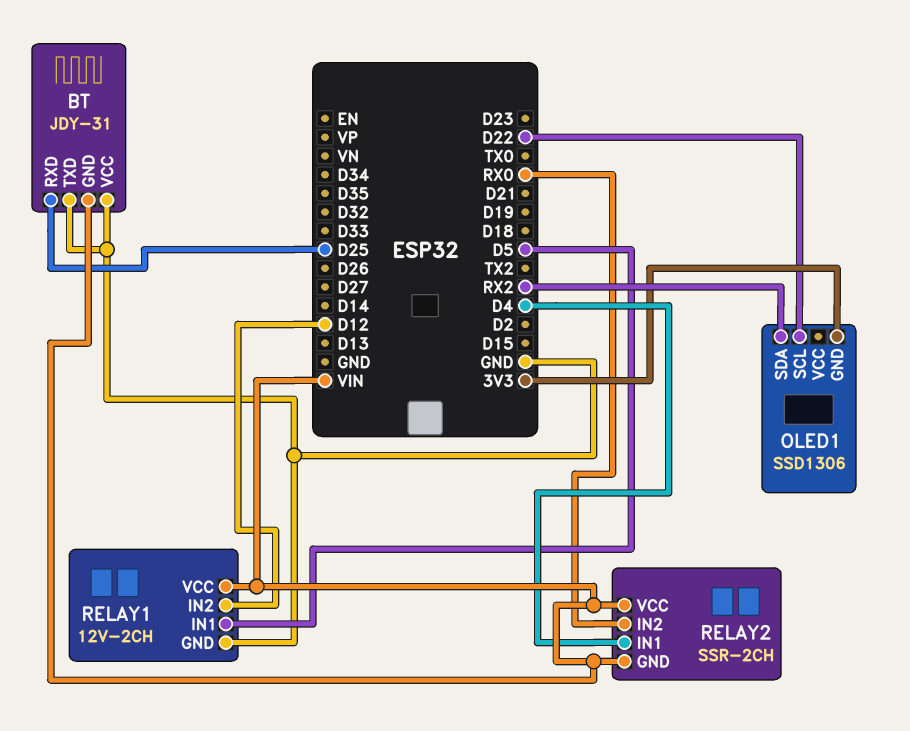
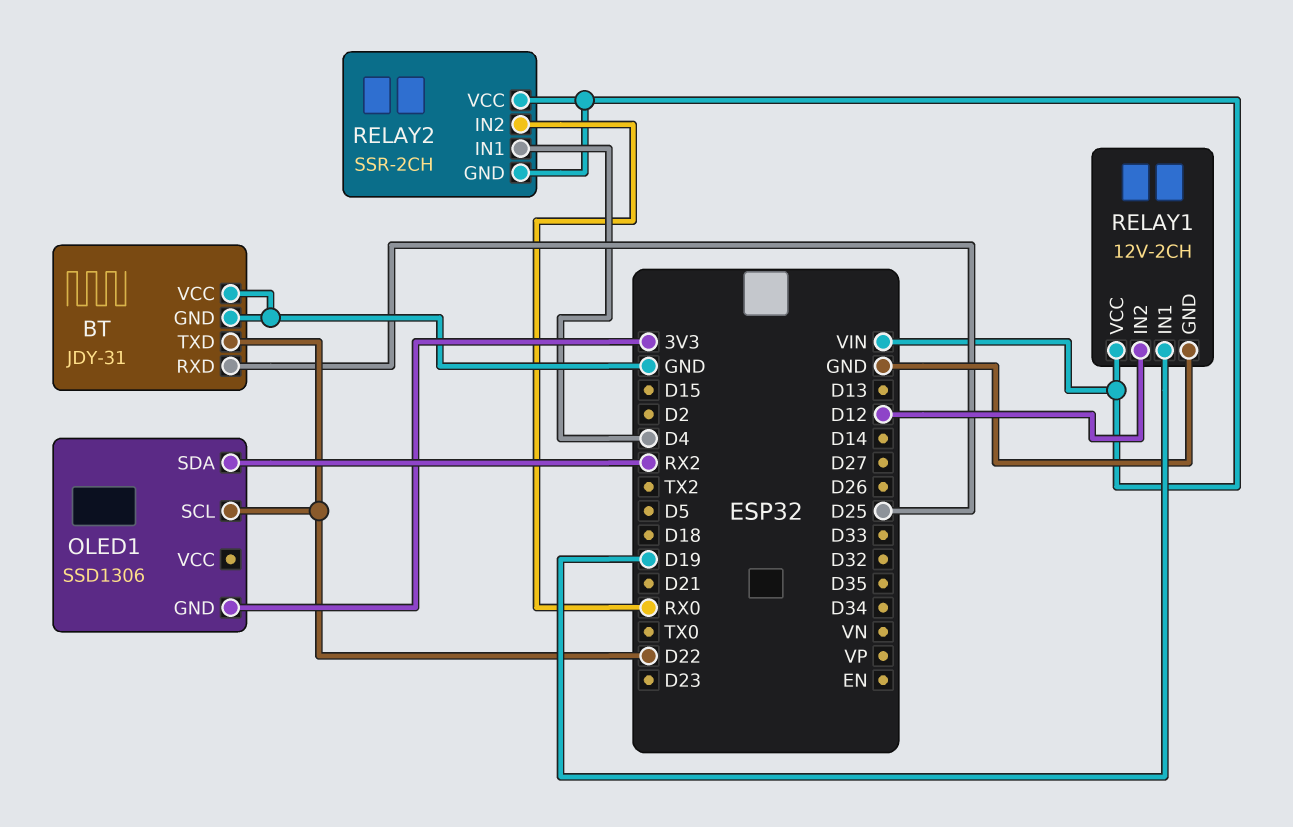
BT pin GND: VIN -> GND
BT pin TXD: GND -> D22
RELAY1 pin IN1: D5 -> D19

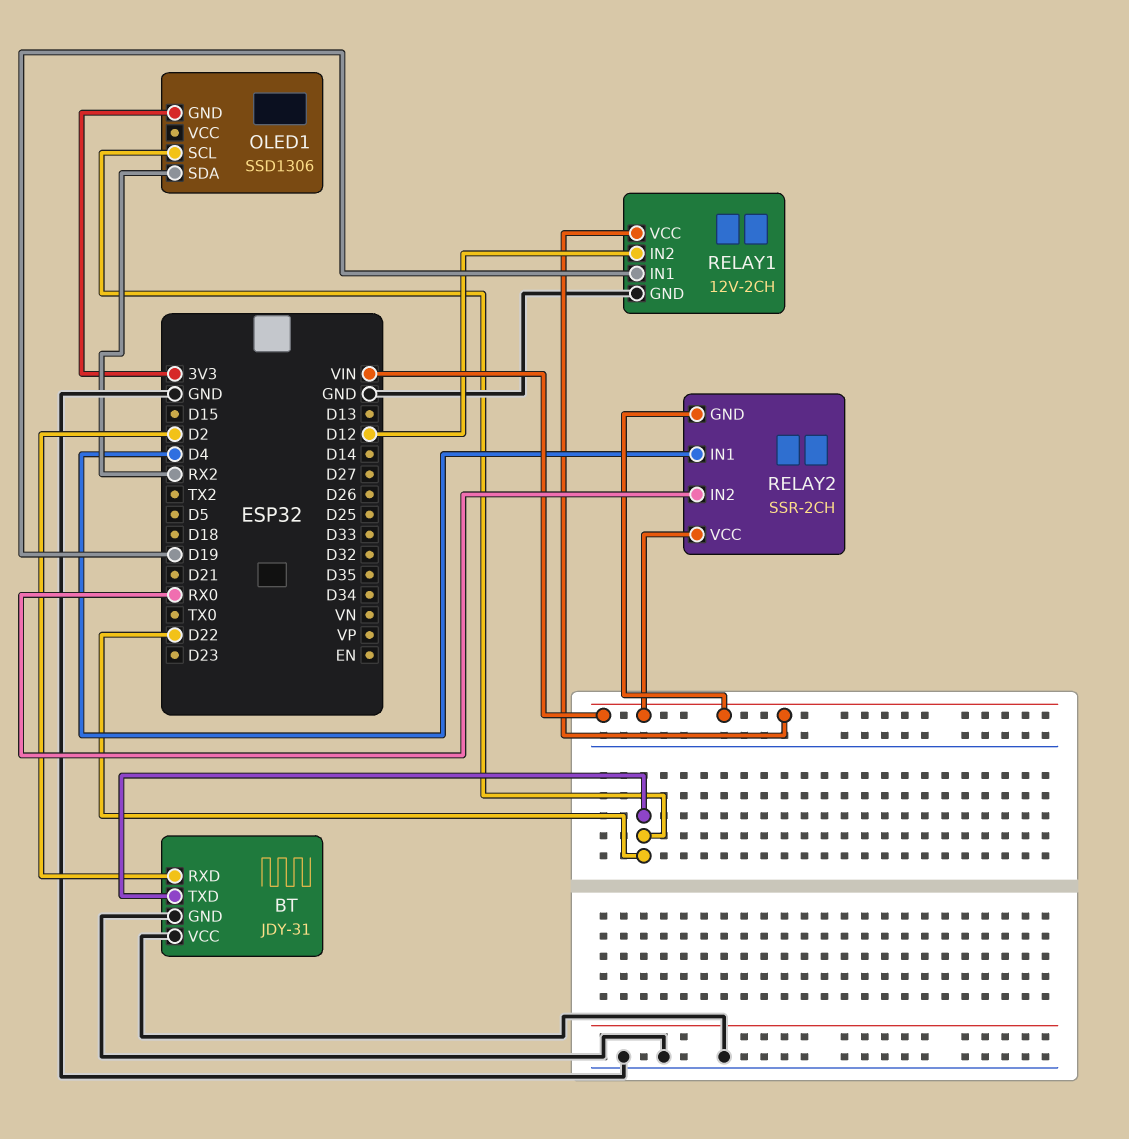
BT pin RXD: D25 -> D2

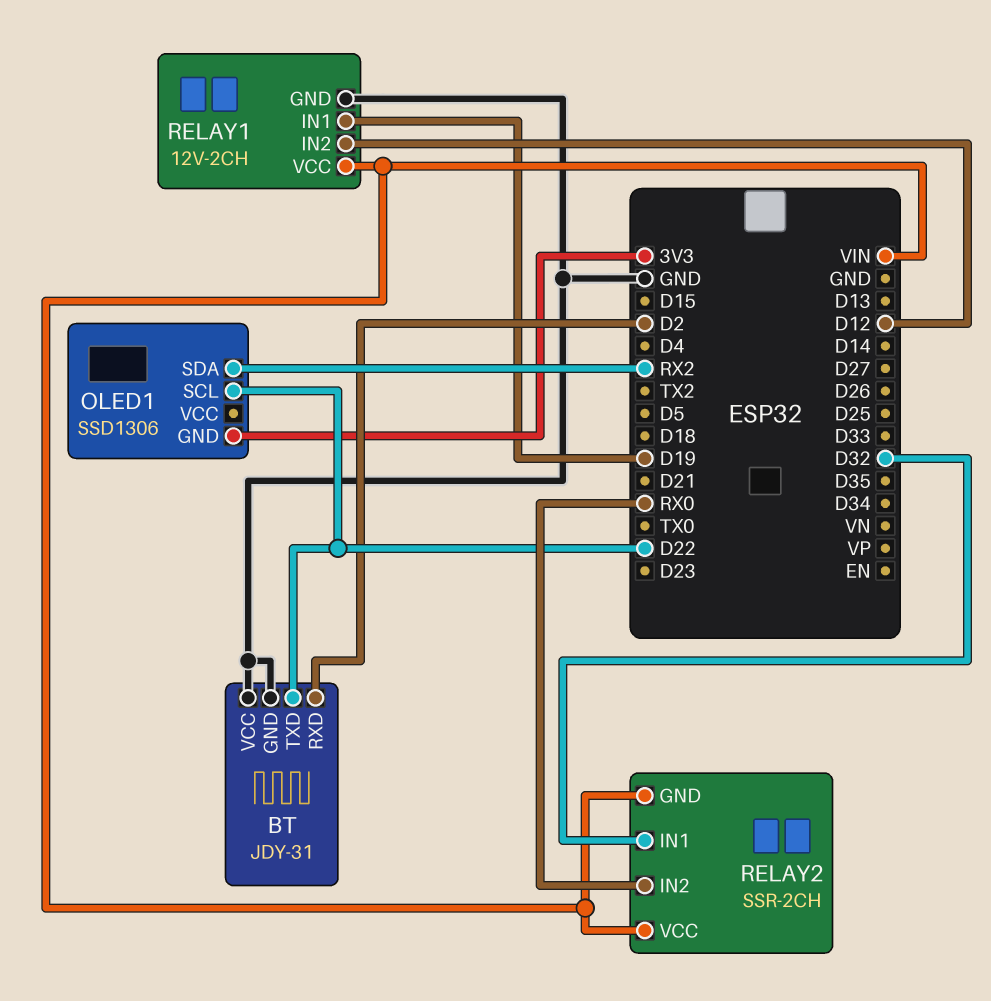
RELAY2 pin IN1: D4 -> D32

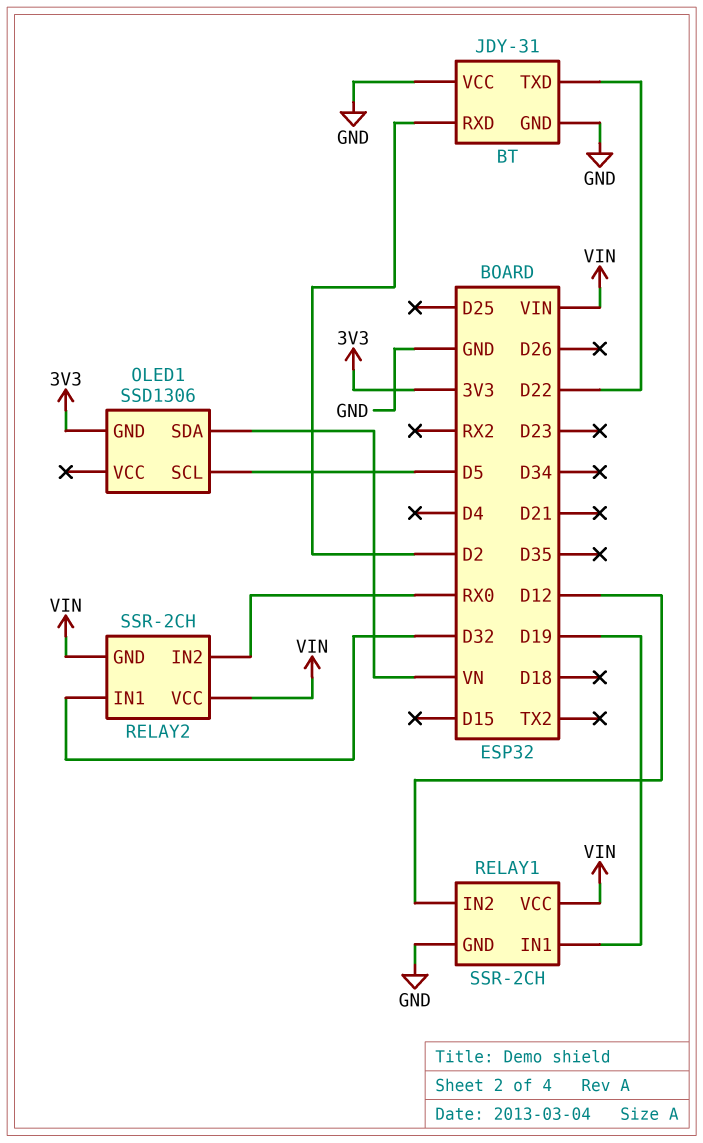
OLED1 pin SCL: D22 -> D5
OLED1 pin SDA: RX2 -> VN
RELAY1: 12V-2CH -> SSR-2CH

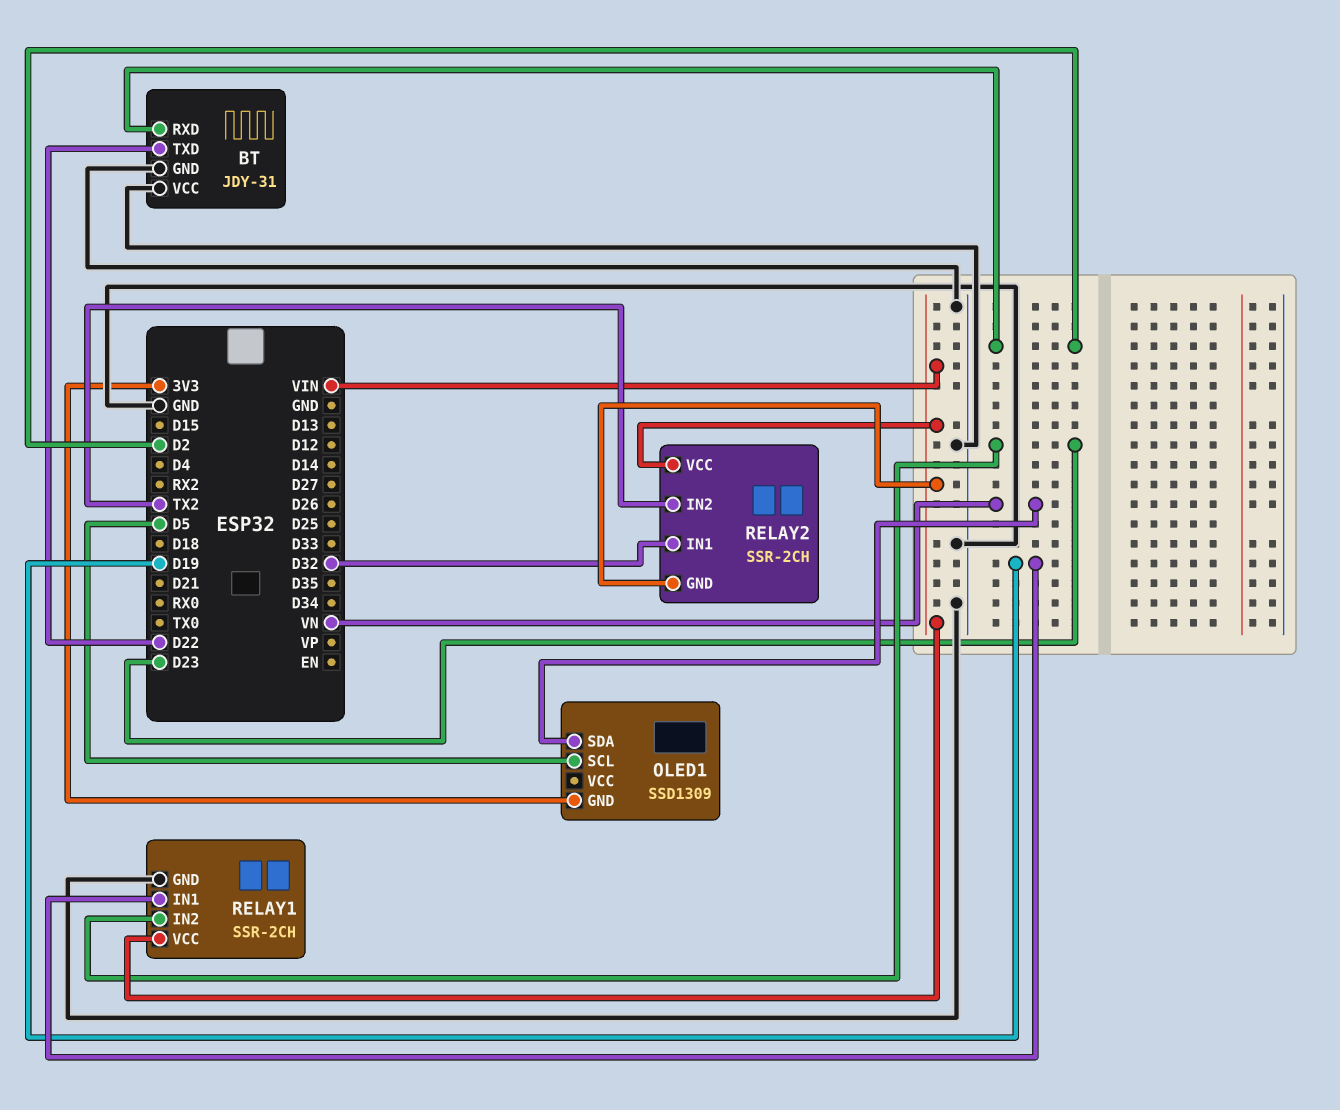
OLED1: SSD1306 -> SSD1309
RELAY1 pin IN2: D12 -> D23
RELAY2 pin IN2: RX0 -> TX2

